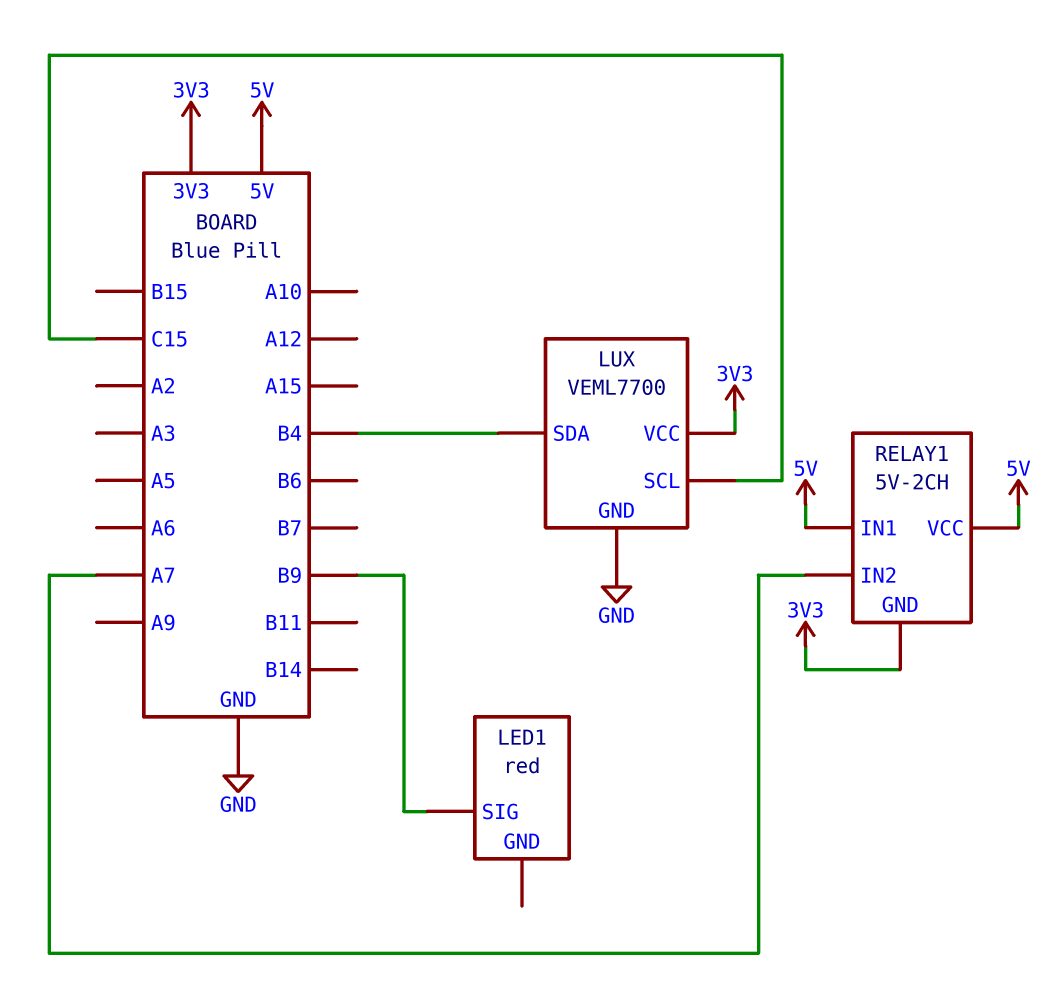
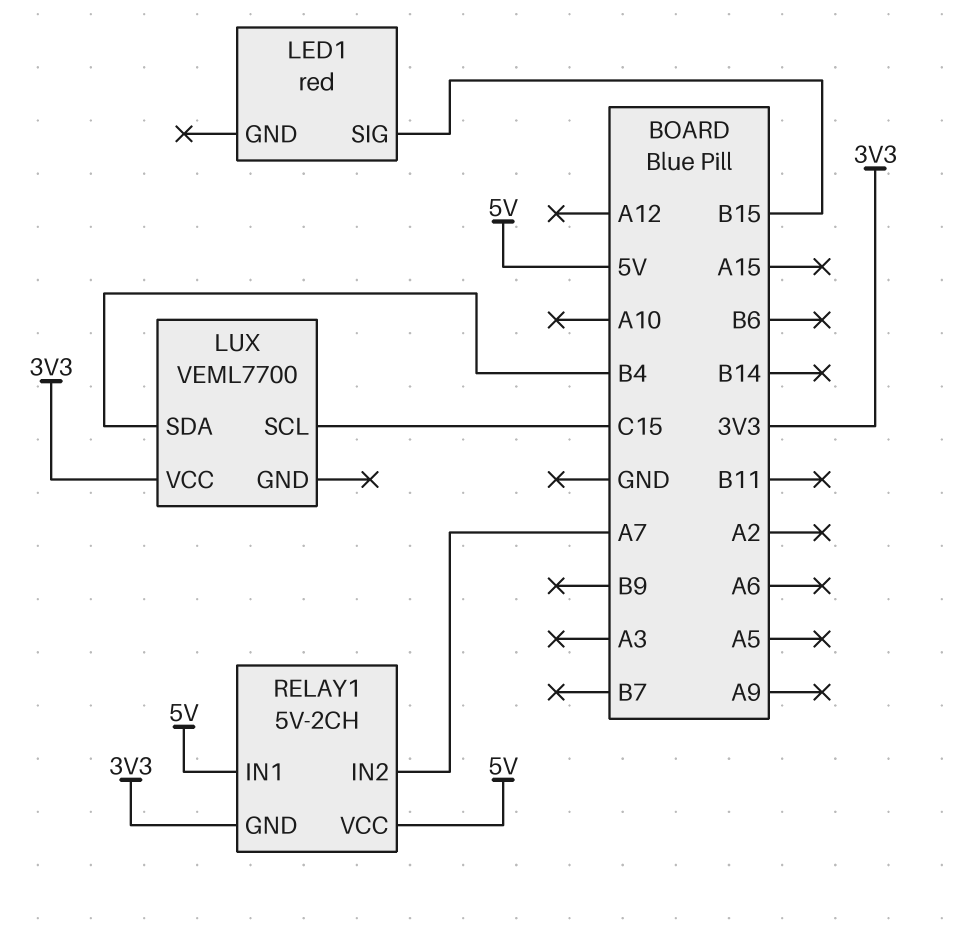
LED1 pin SIG: B9 -> B15
LUX pin GND: GND -> none

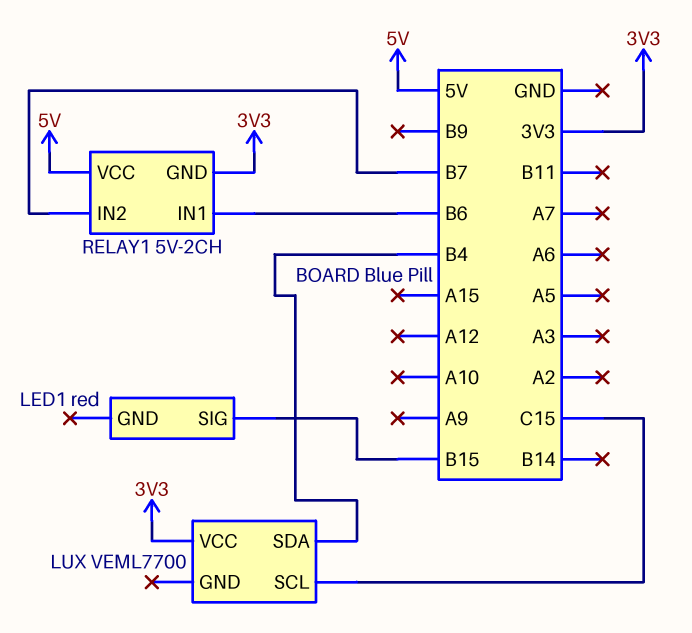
RELAY1 pin IN1: 5V -> B6
RELAY1 pin IN2: A7 -> B7

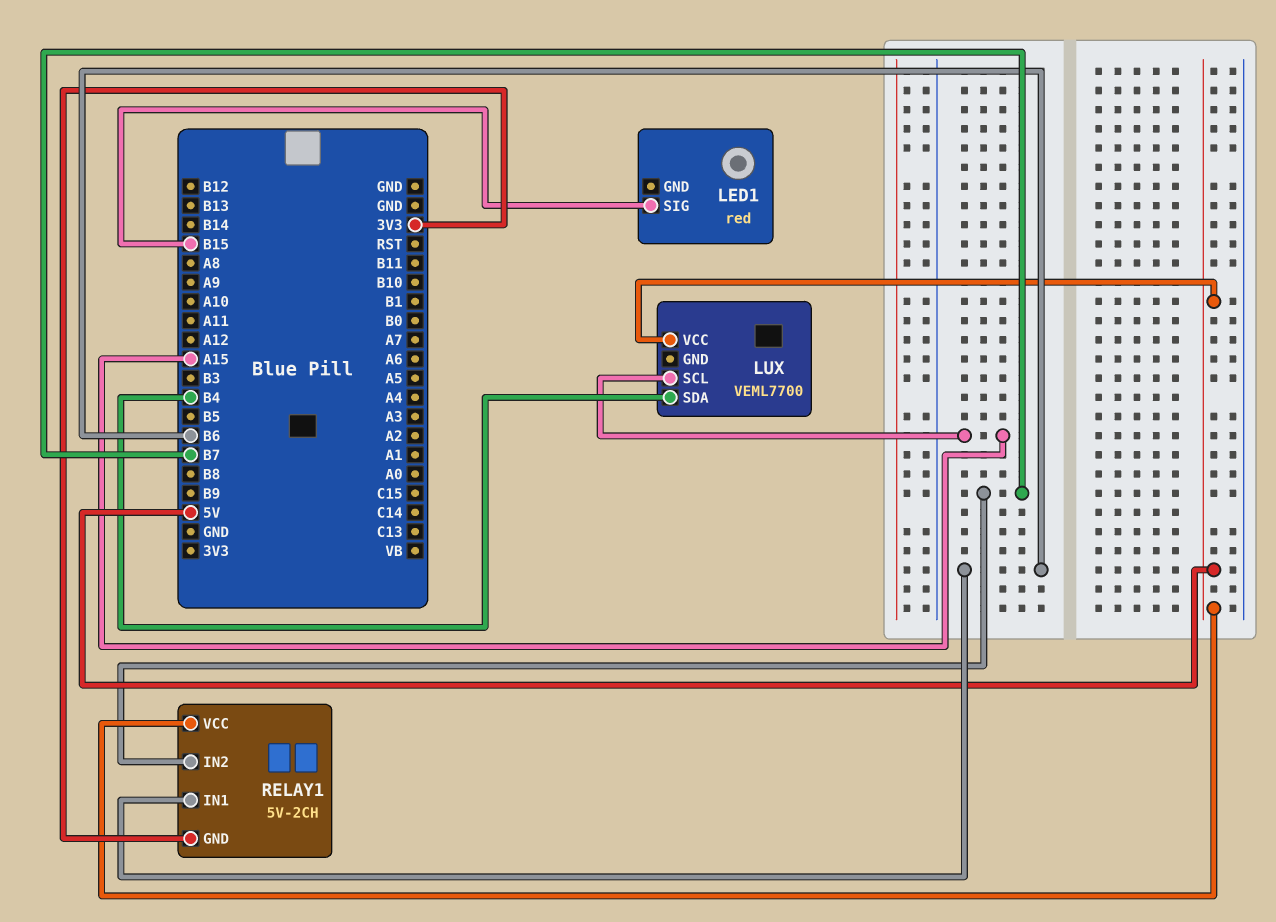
LUX pin SCL: C15 -> A15
LUX pin VCC: 3V3 -> 5V

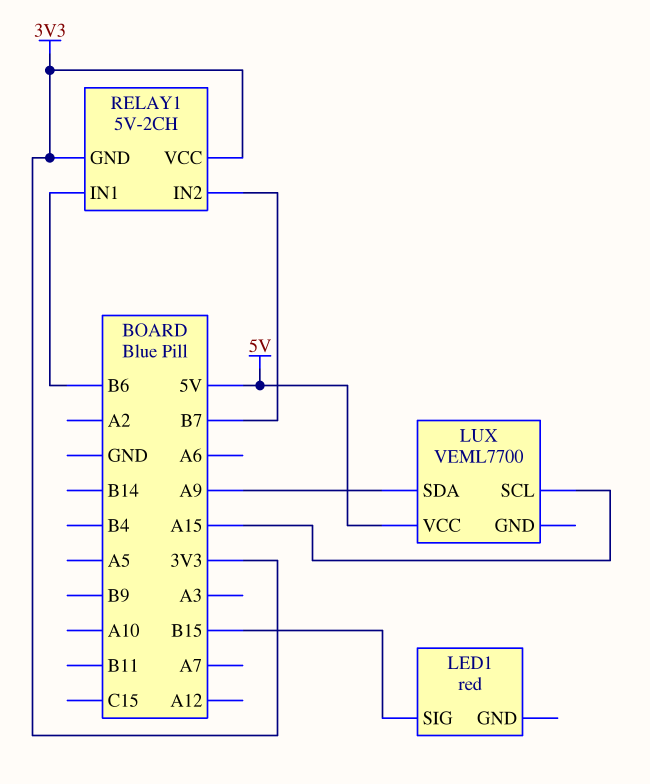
LUX pin SDA: B4 -> A9
RELAY1 pin VCC: 5V -> 3V3

